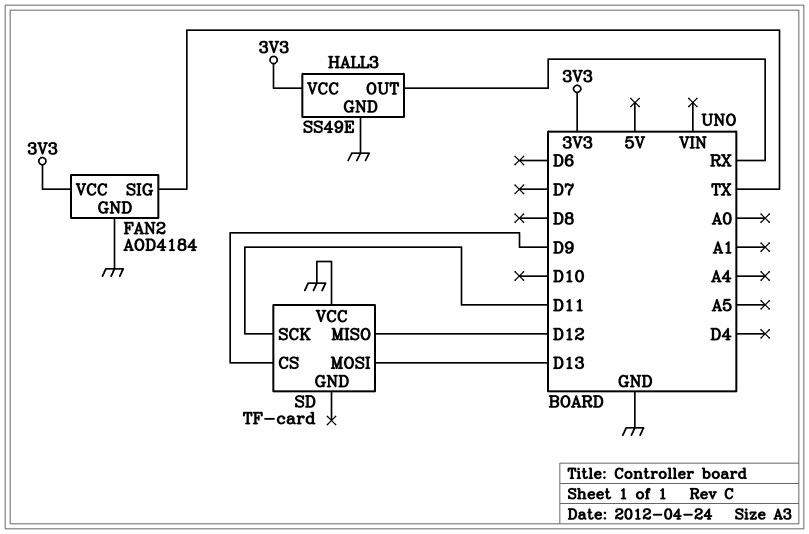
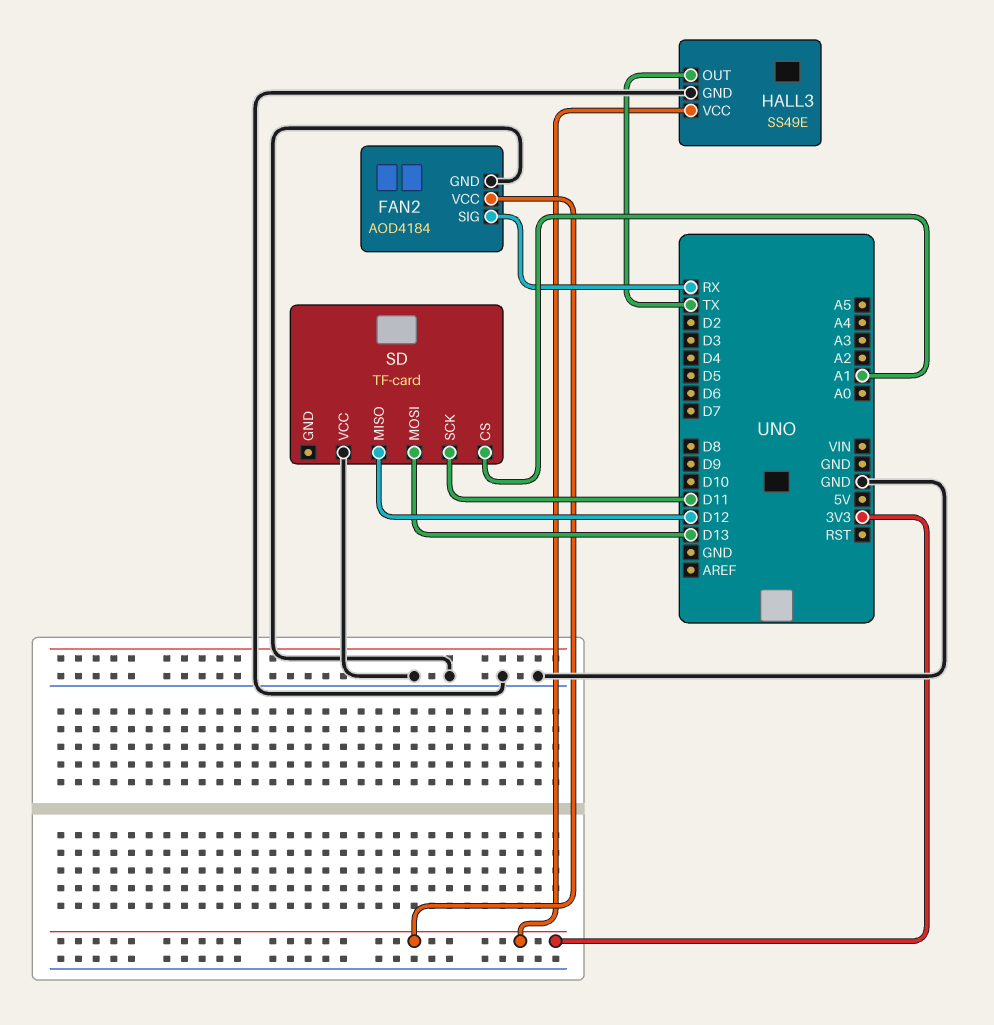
FAN2 pin SIG: TX -> RX
HALL3 pin OUT: RX -> TX
SD pin CS: D9 -> A1

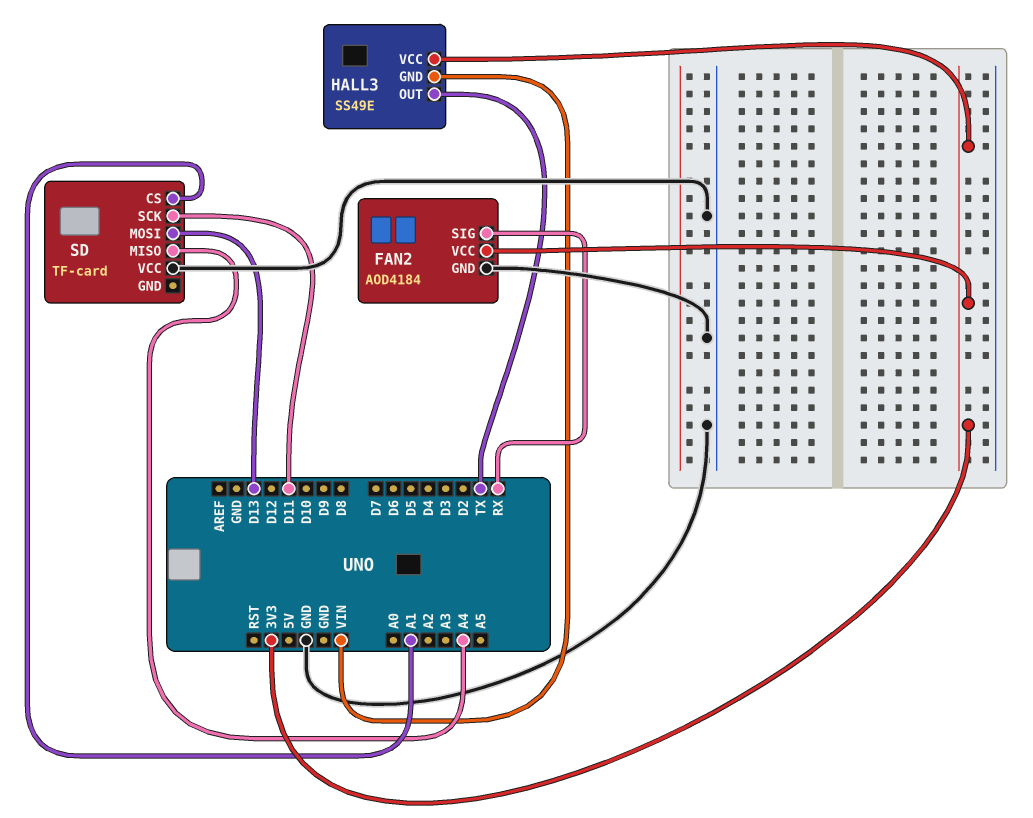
HALL3 pin GND: GND -> VIN
SD pin MISO: D12 -> A4

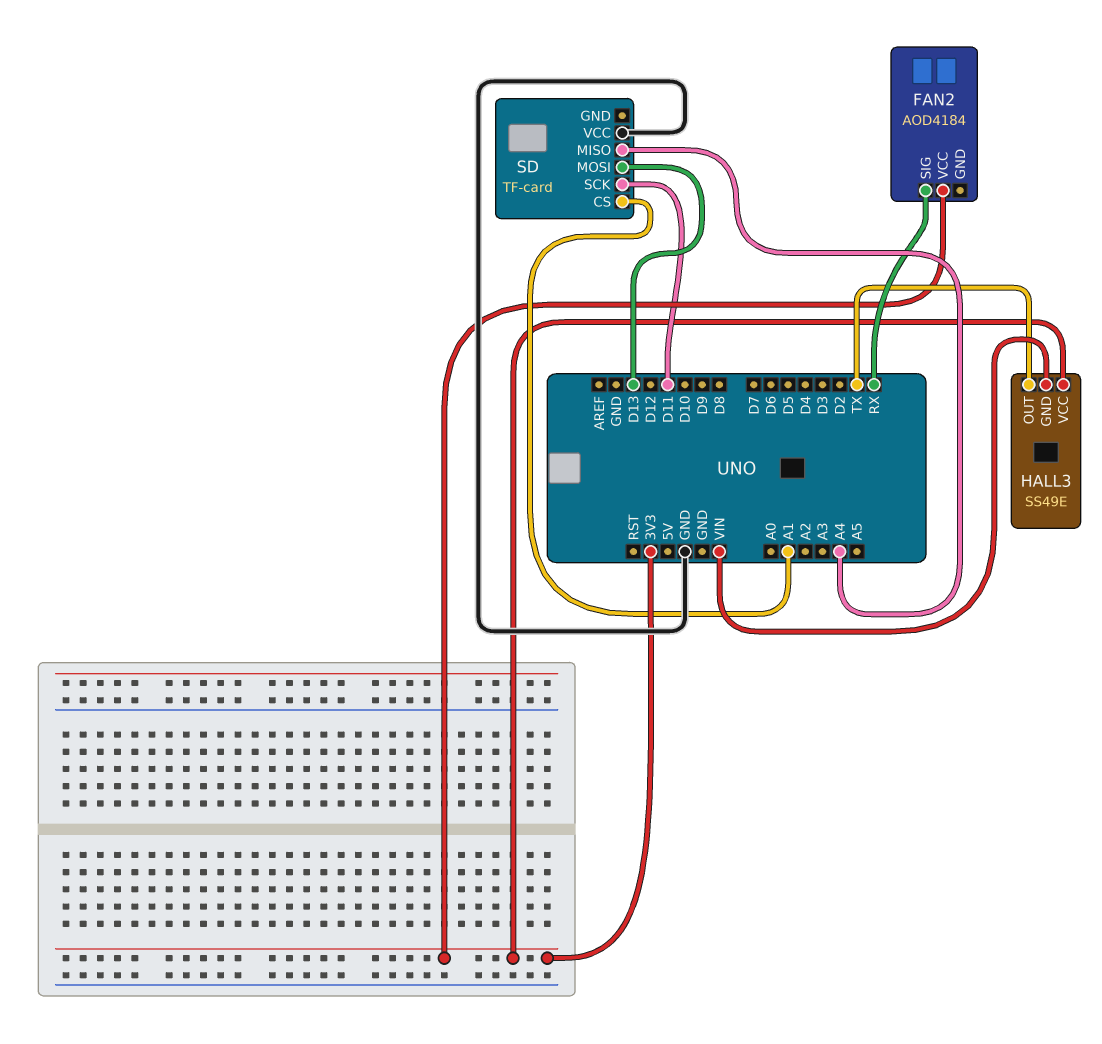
FAN2 pin GND: GND -> none

